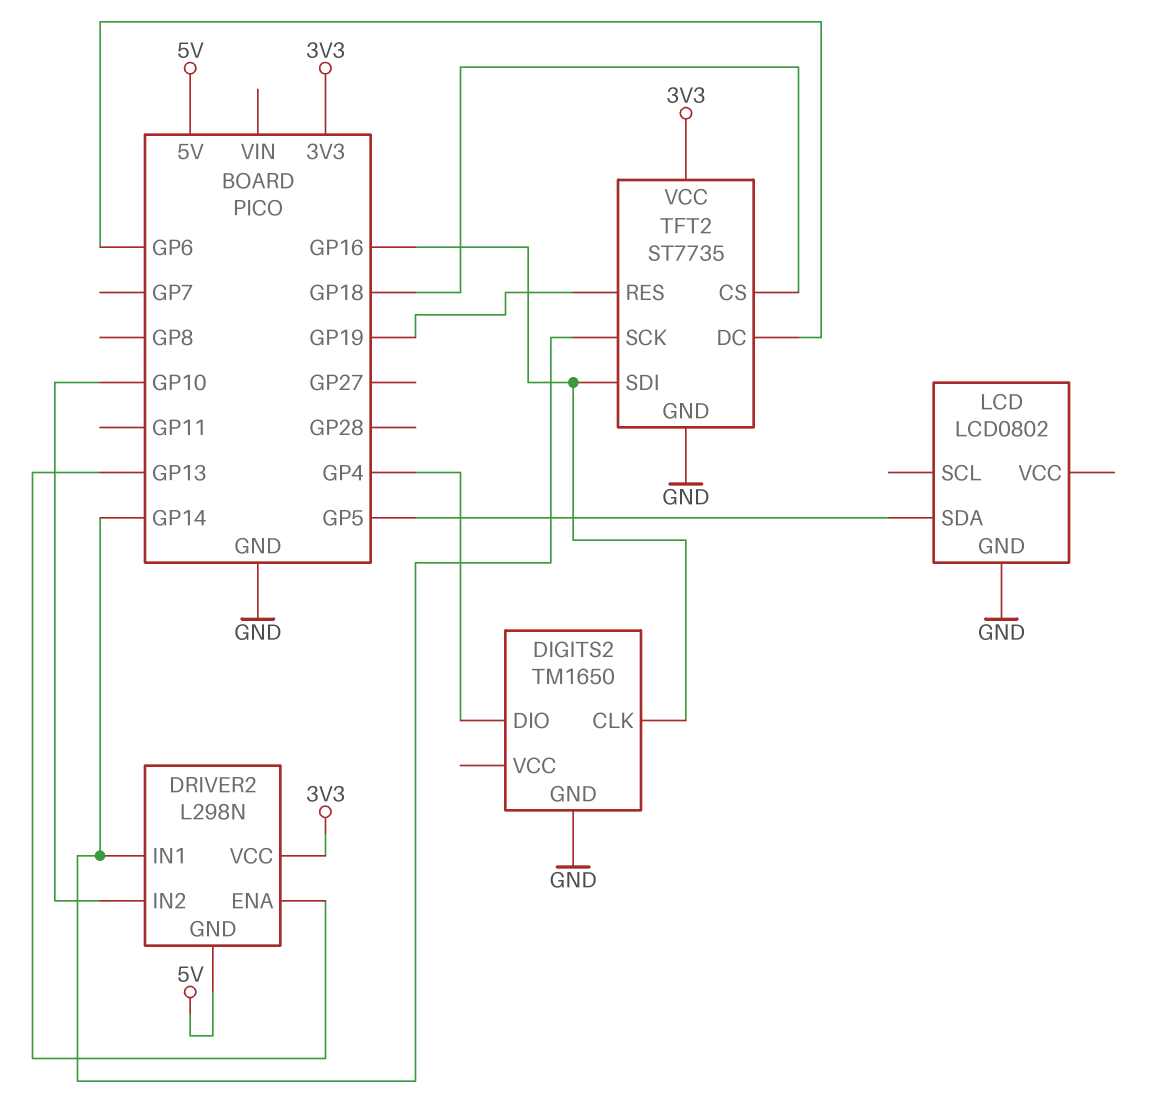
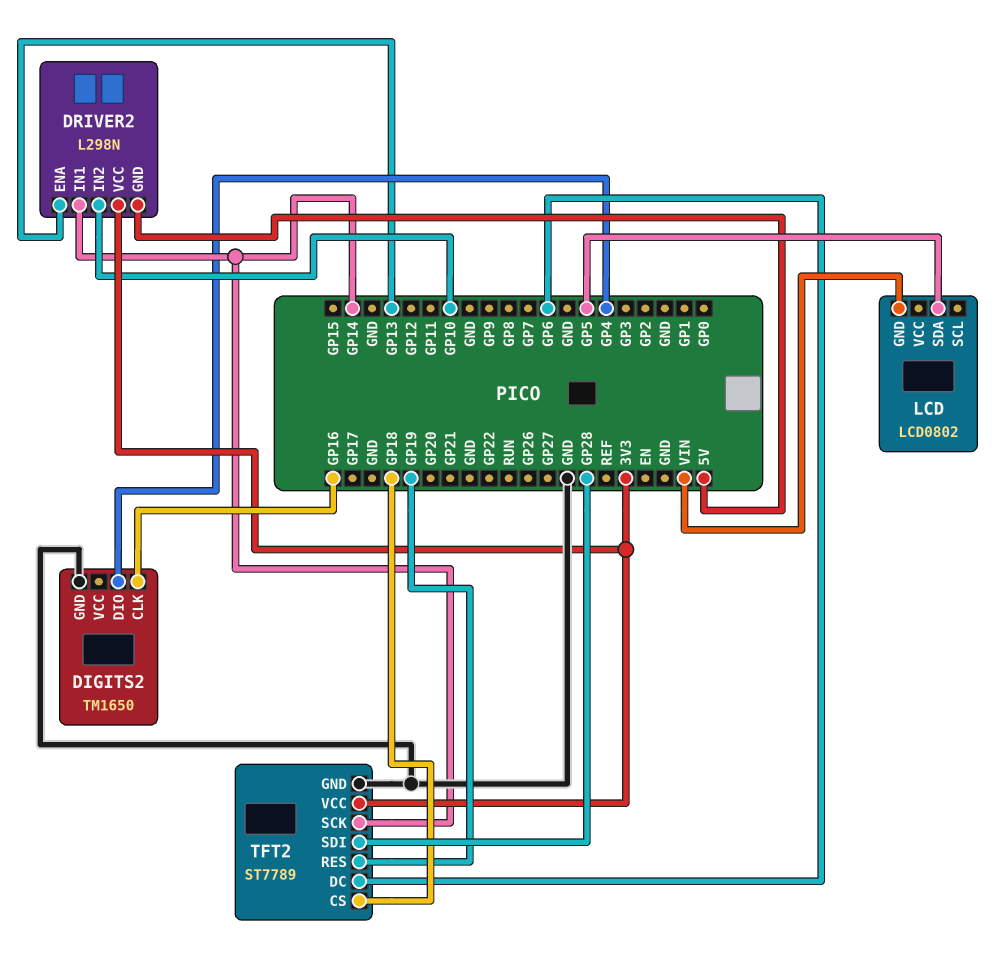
LCD pin GND: GND -> VIN
TFT2: ST7735 -> ST7789
TFT2 pin SDI: GP16 -> GP28

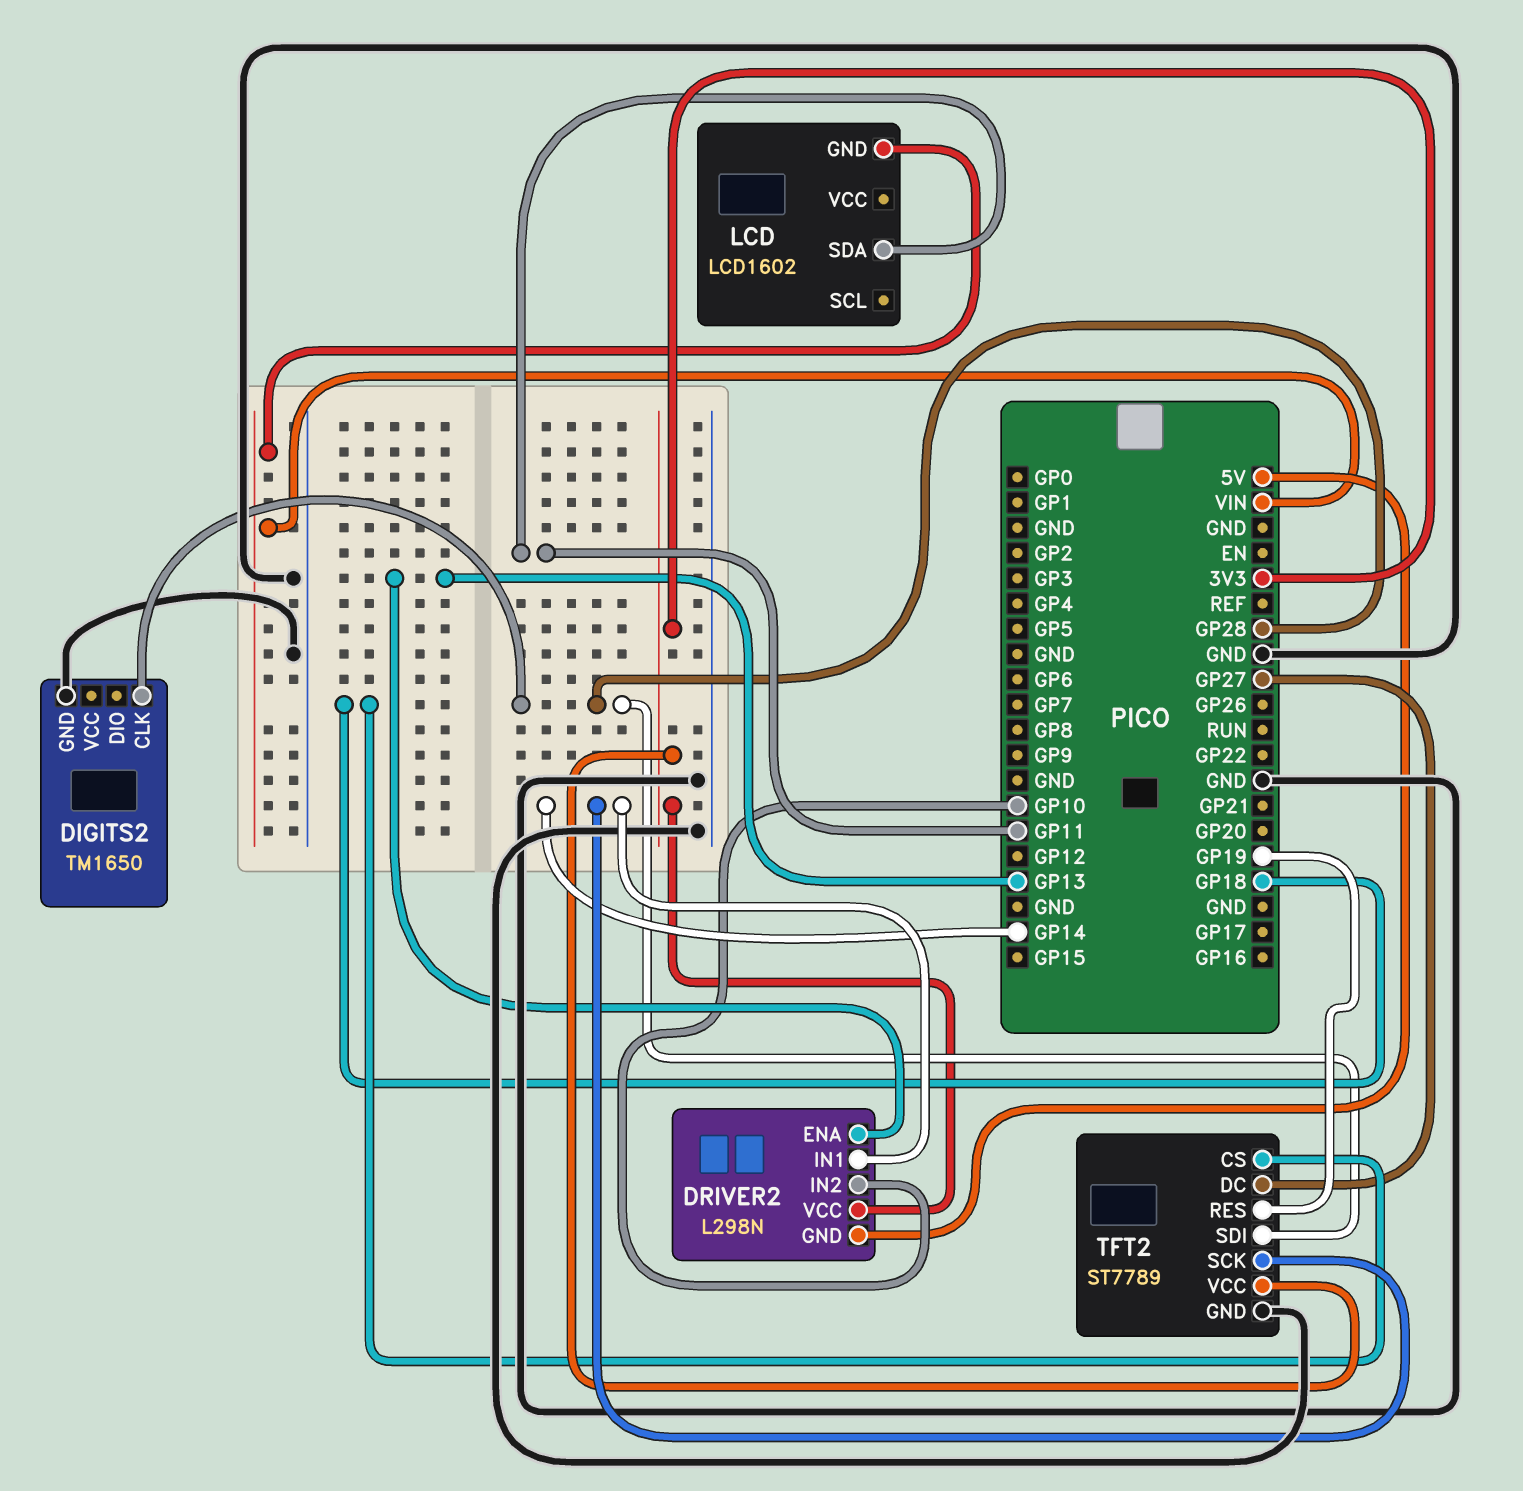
DIGITS2 pin CLK: GP16 -> GP28
DIGITS2 pin DIO: GP4 -> none
LCD: LCD0802 -> LCD1602
LCD pin SDA: GP5 -> GP11
TFT2 pin DC: GP6 -> GP27

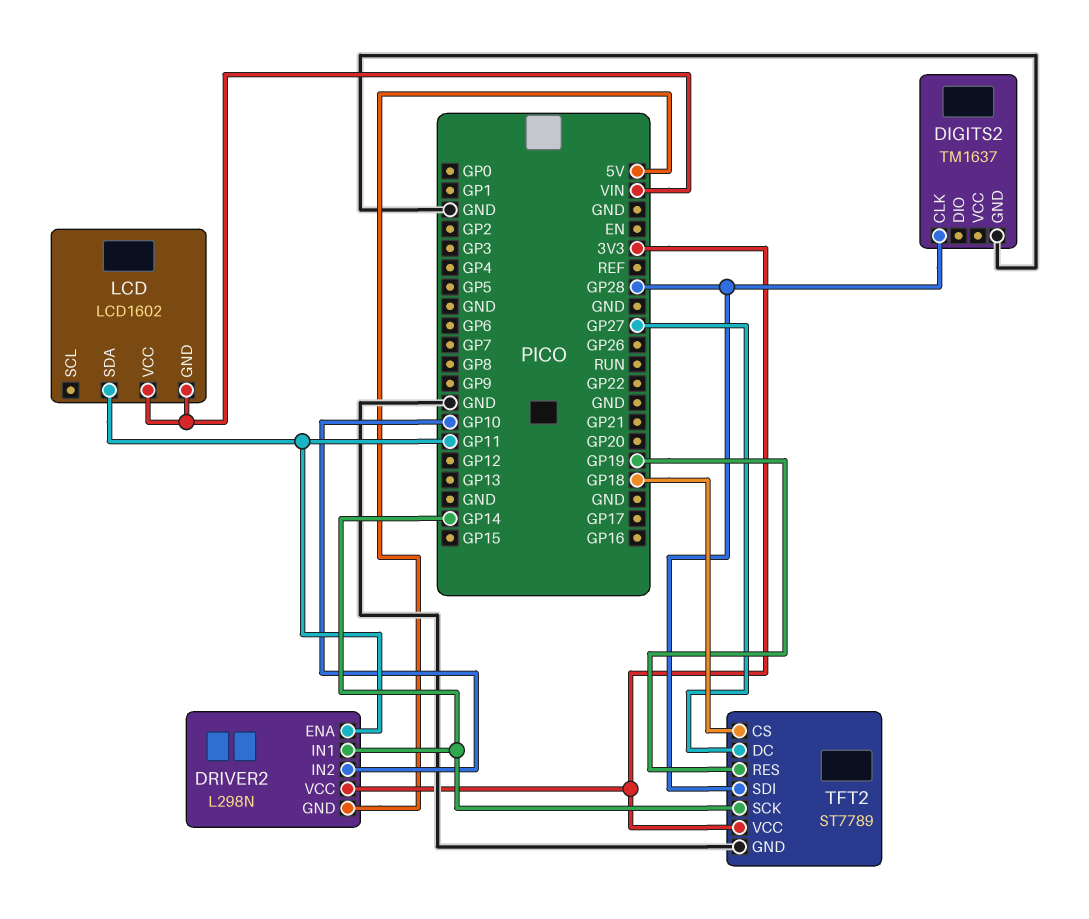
DIGITS2: TM1650 -> TM1637
DRIVER2 pin ENA: GP13 -> GP11
LCD pin VCC: none -> VIN

